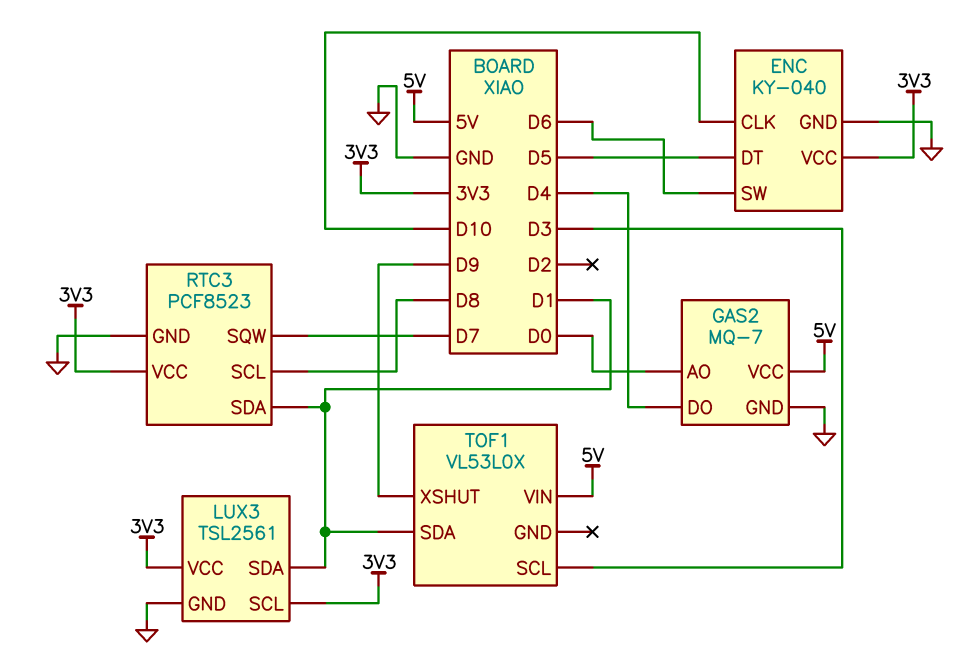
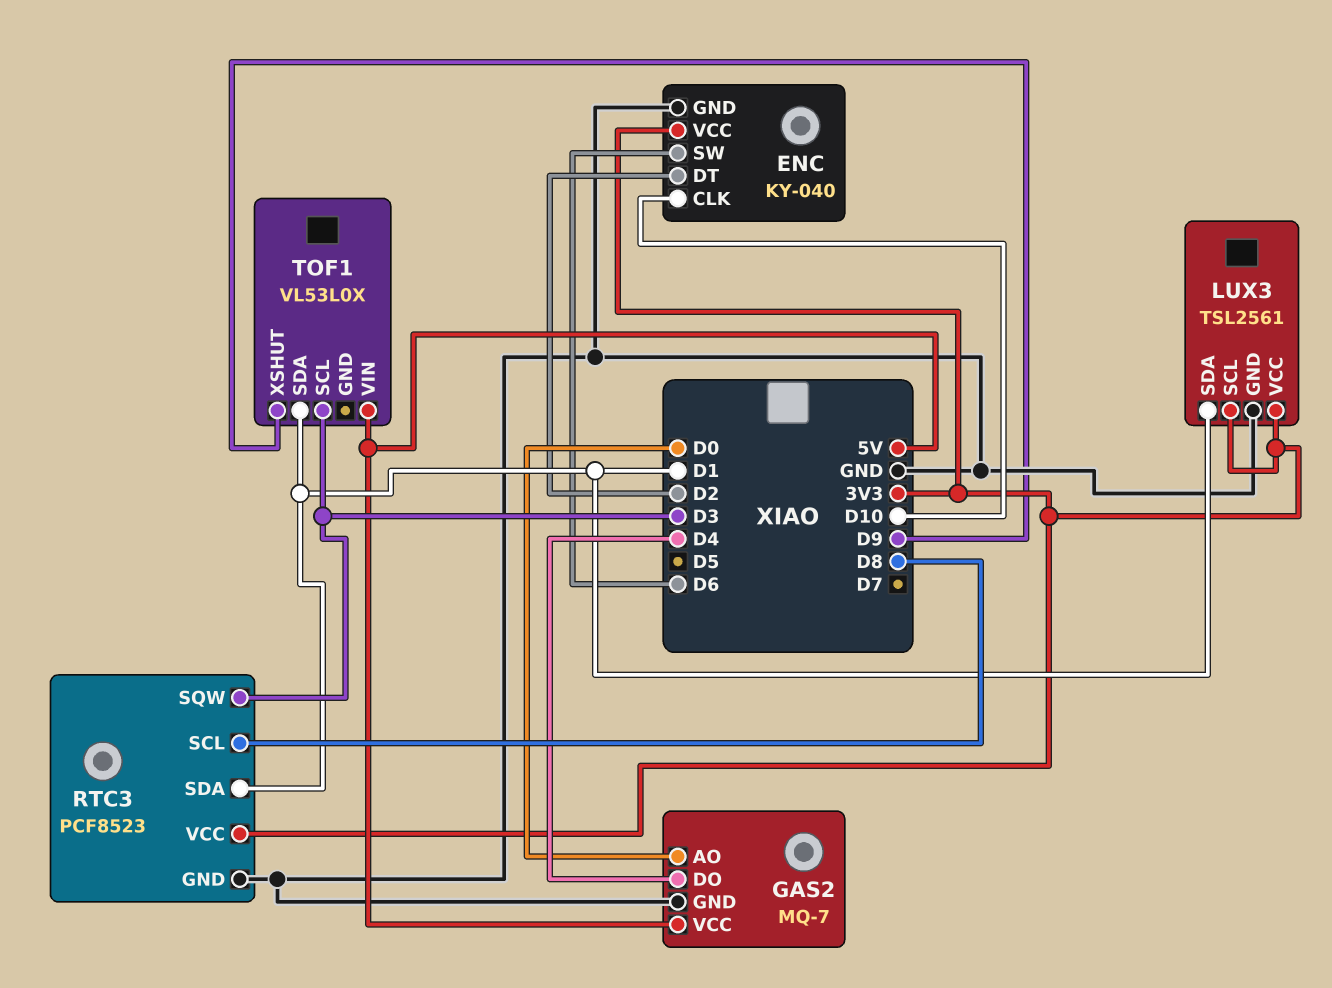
ENC pin DT: D5 -> D2
RTC3 pin SQW: D7 -> D3

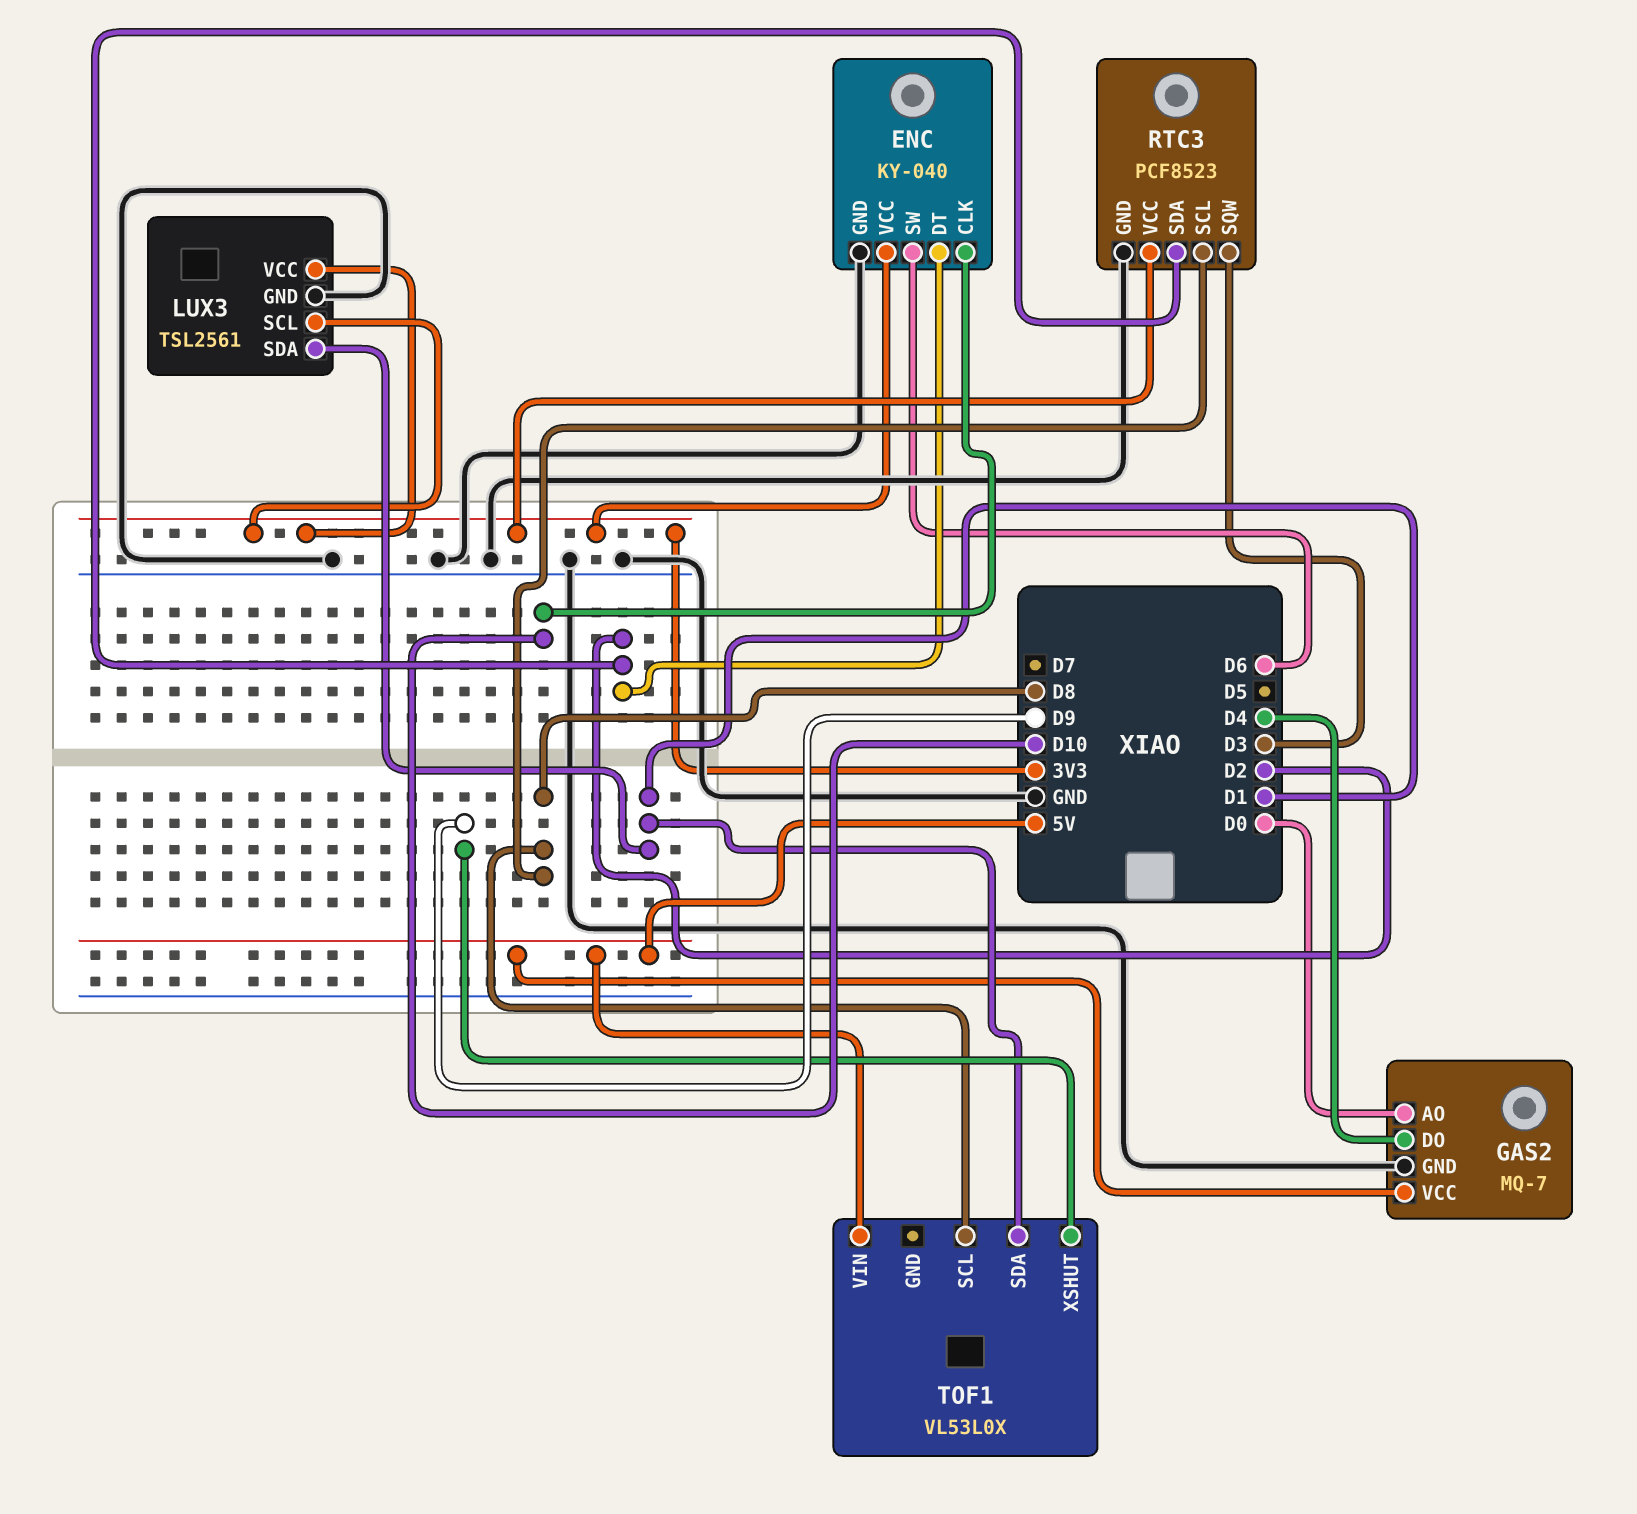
RTC3 pin SDA: D1 -> D2
TOF1 pin SCL: D3 -> D8

